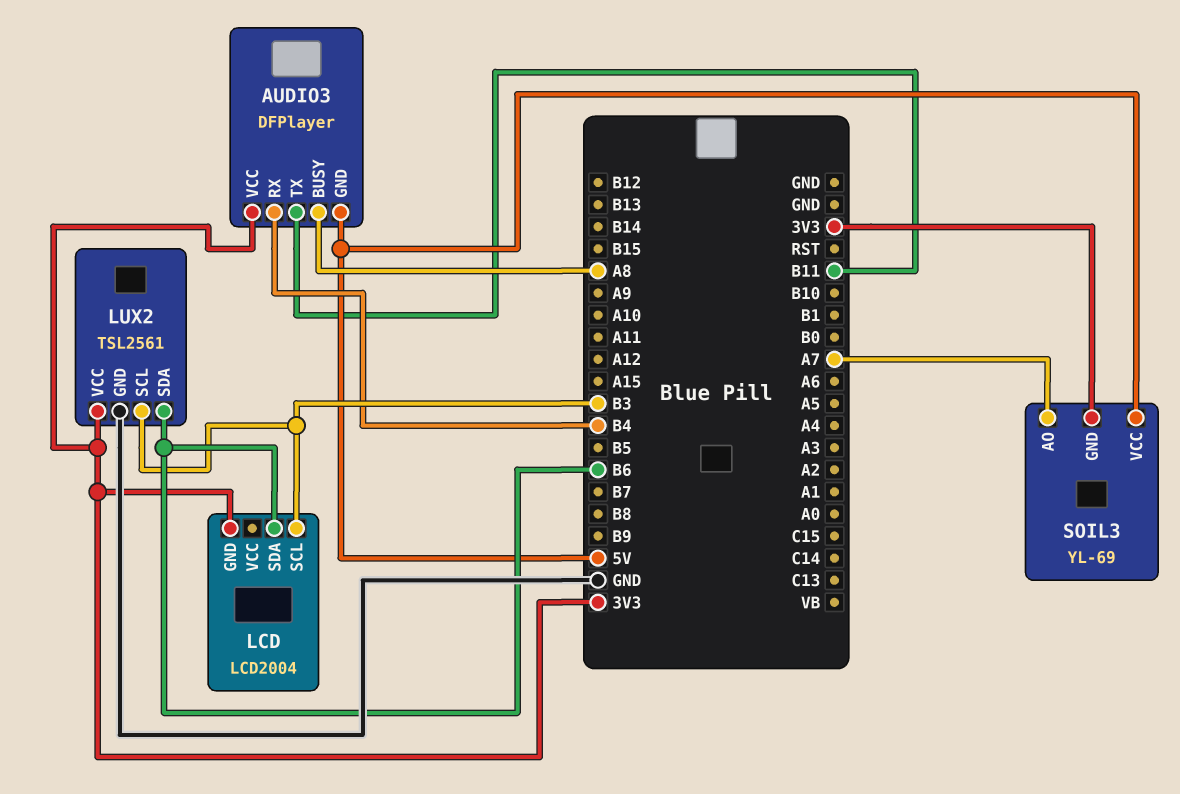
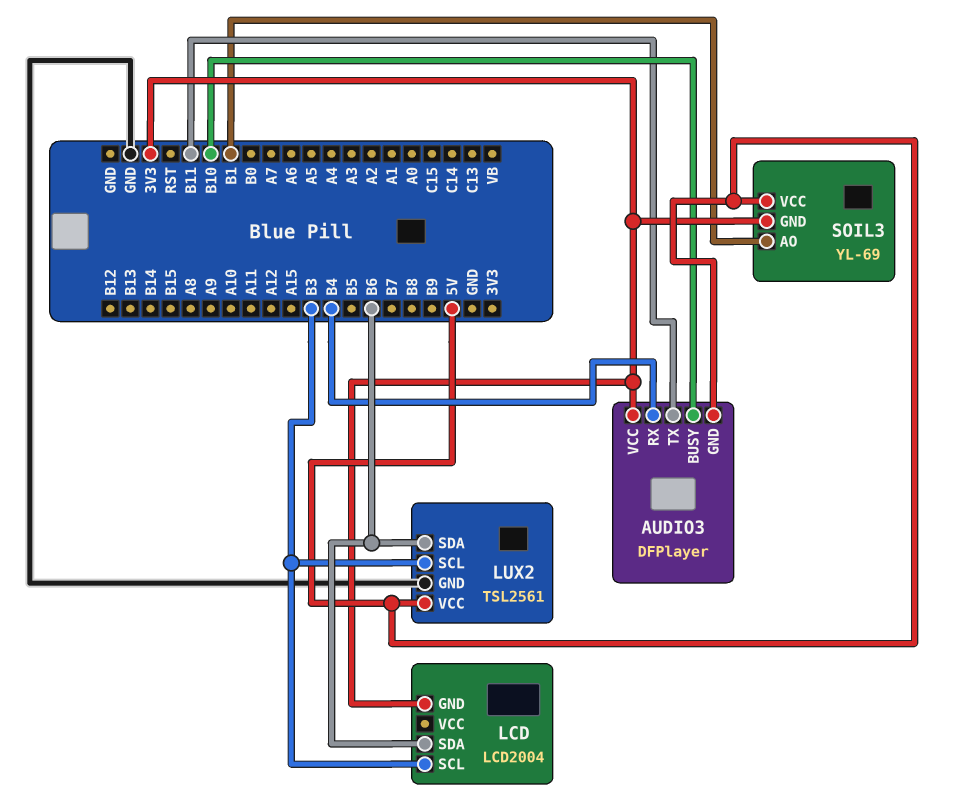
AUDIO3 pin BUSY: A8 -> B10
LUX2 pin VCC: 3V3 -> 5V
SOIL3 pin AO: A7 -> B1

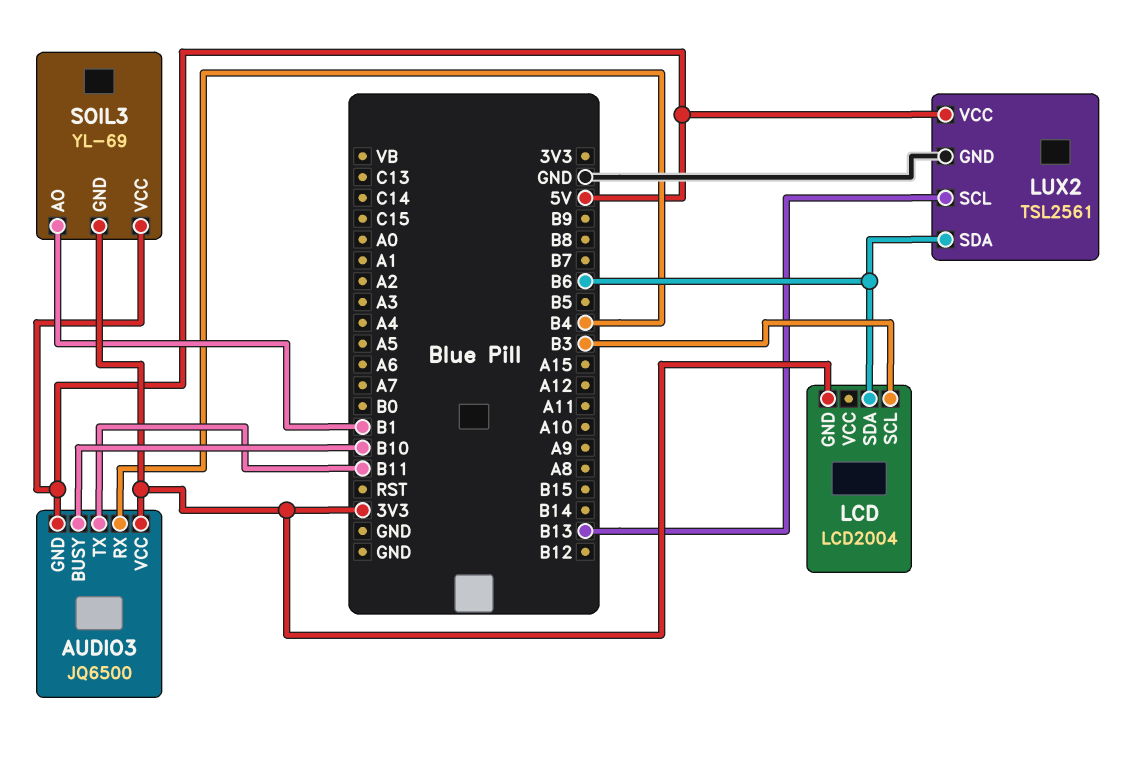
AUDIO3: DFPlayer -> JQ6500
LUX2 pin SCL: B3 -> B13

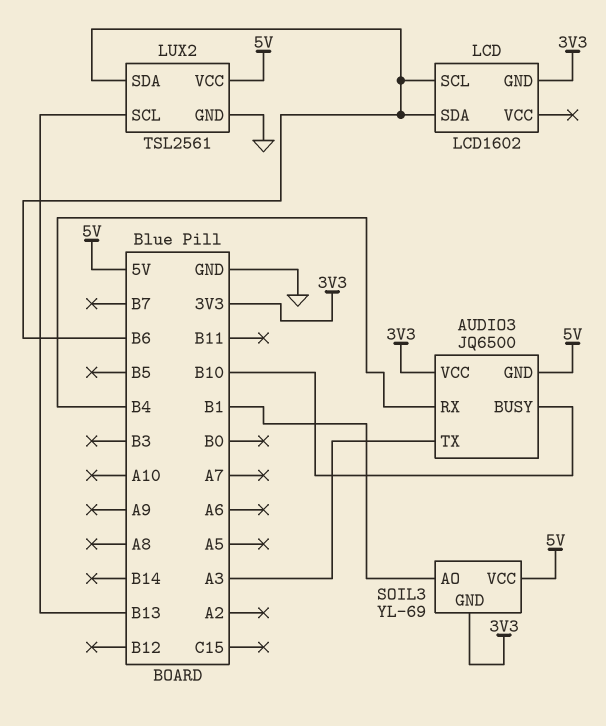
AUDIO3 pin TX: B11 -> A3
LCD: LCD2004 -> LCD1602
LCD pin SCL: B3 -> B6

